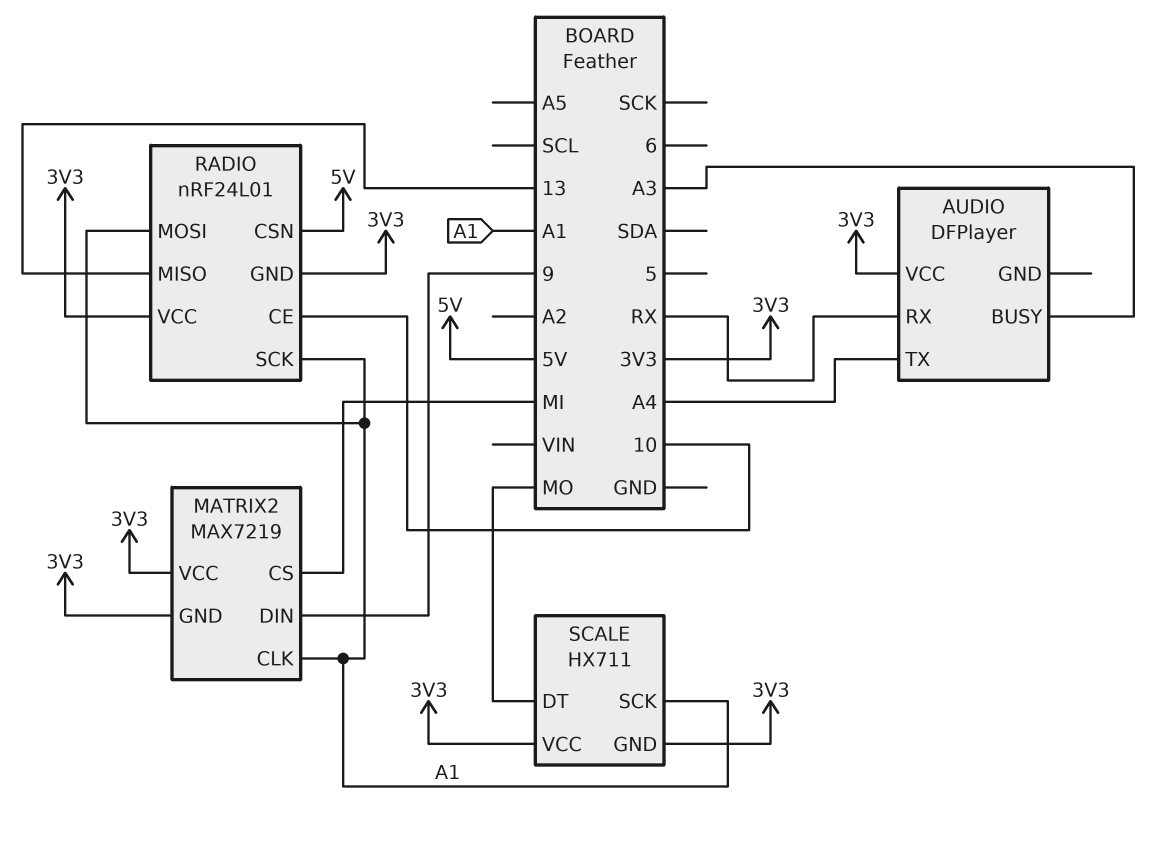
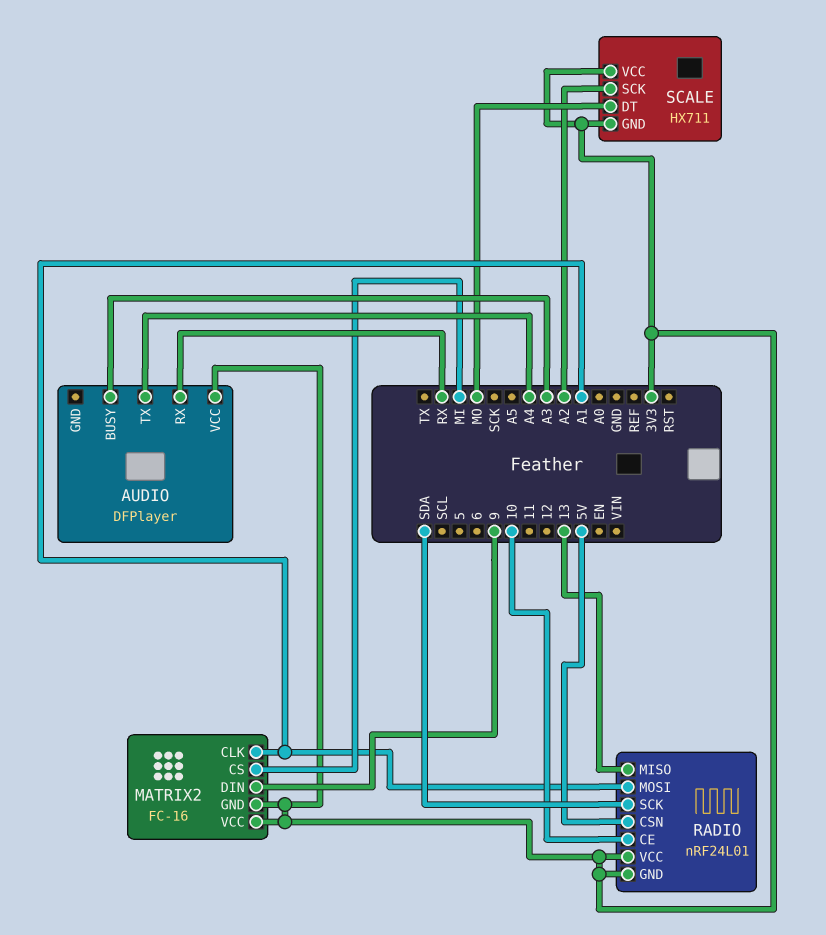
MATRIX2: MAX7219 -> FC-16
RADIO pin SCK: A1 -> SDA
SCALE pin SCK: A1 -> A2

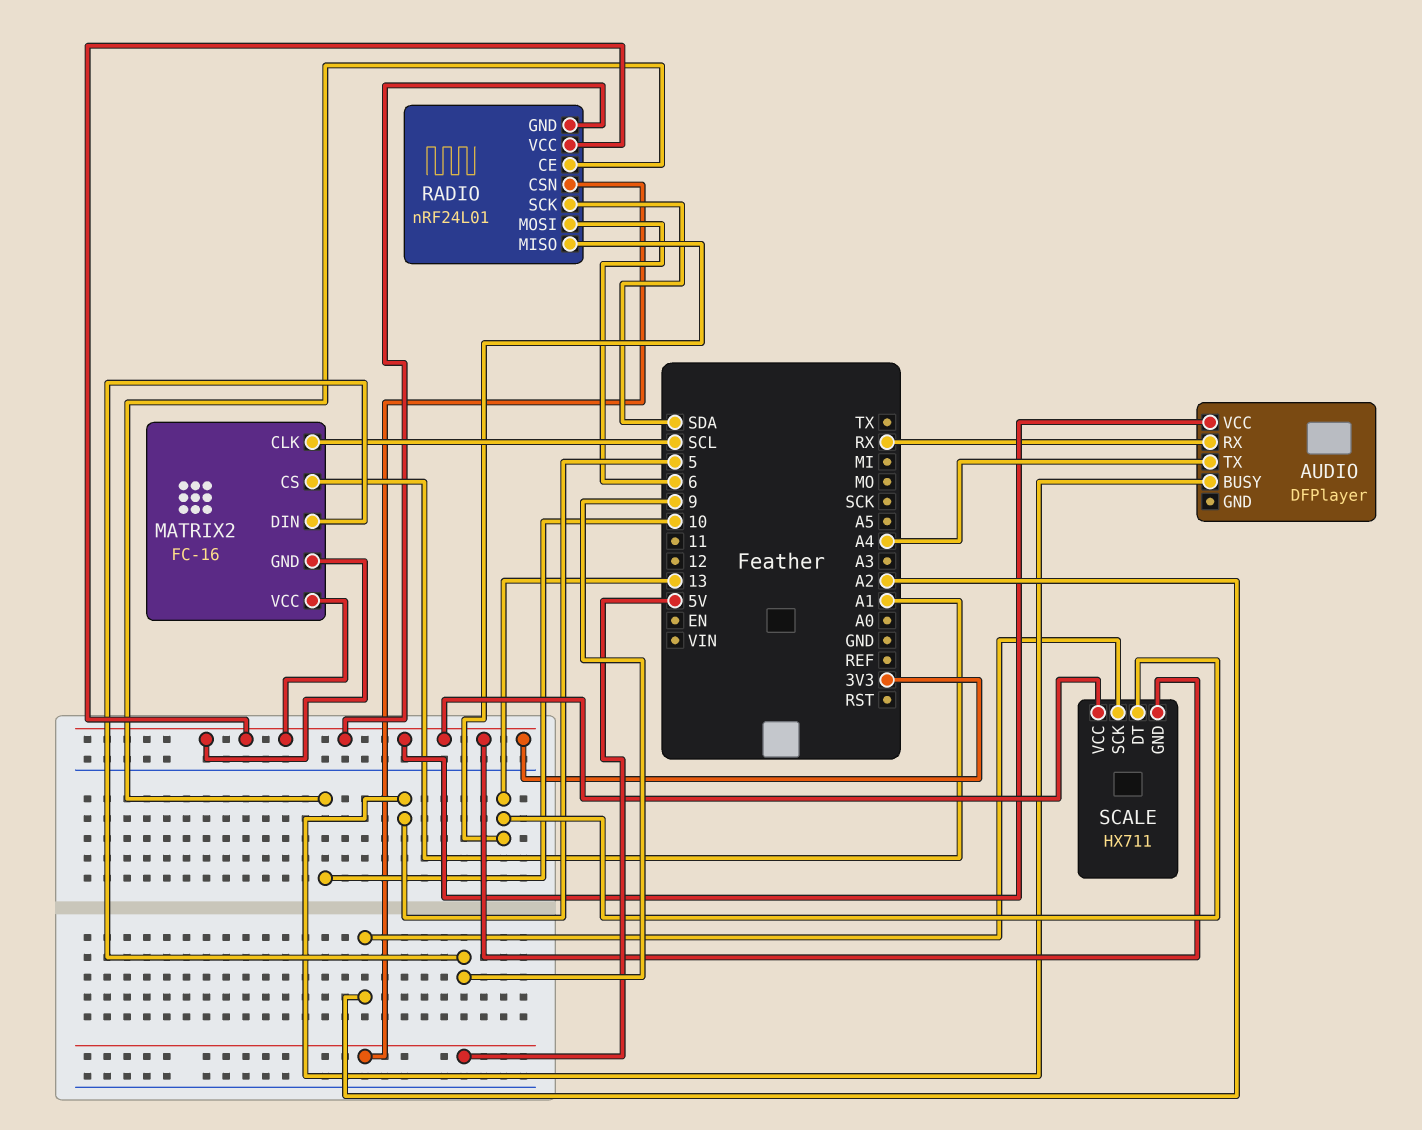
AUDIO pin BUSY: A3 -> 5
MATRIX2 pin CLK: A1 -> SCL
MATRIX2 pin CS: MI -> A1
RADIO pin MOSI: A1 -> 6
SCALE pin DT: MO -> 13

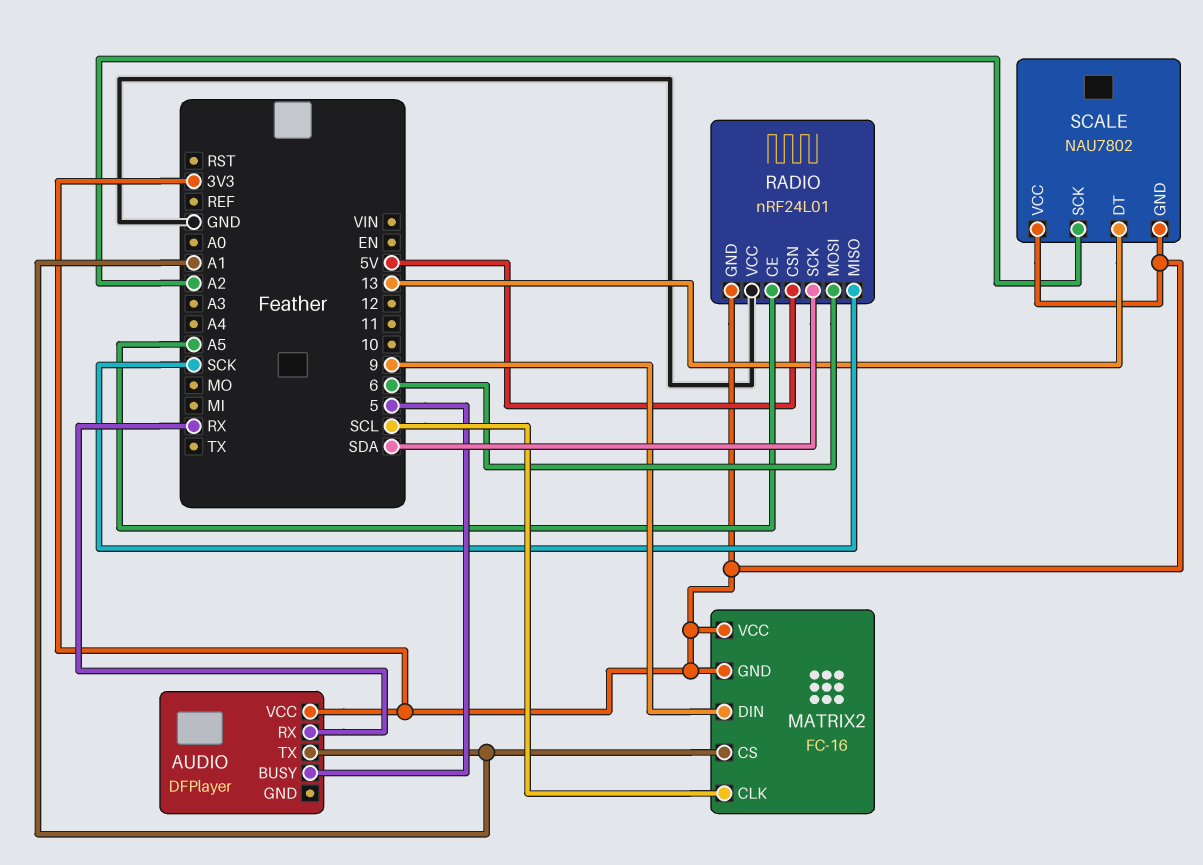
AUDIO pin TX: A4 -> A1
RADIO pin CE: 10 -> A5
RADIO pin MISO: 13 -> SCK
RADIO pin VCC: 3V3 -> GND
SCALE: HX711 -> NAU7802

